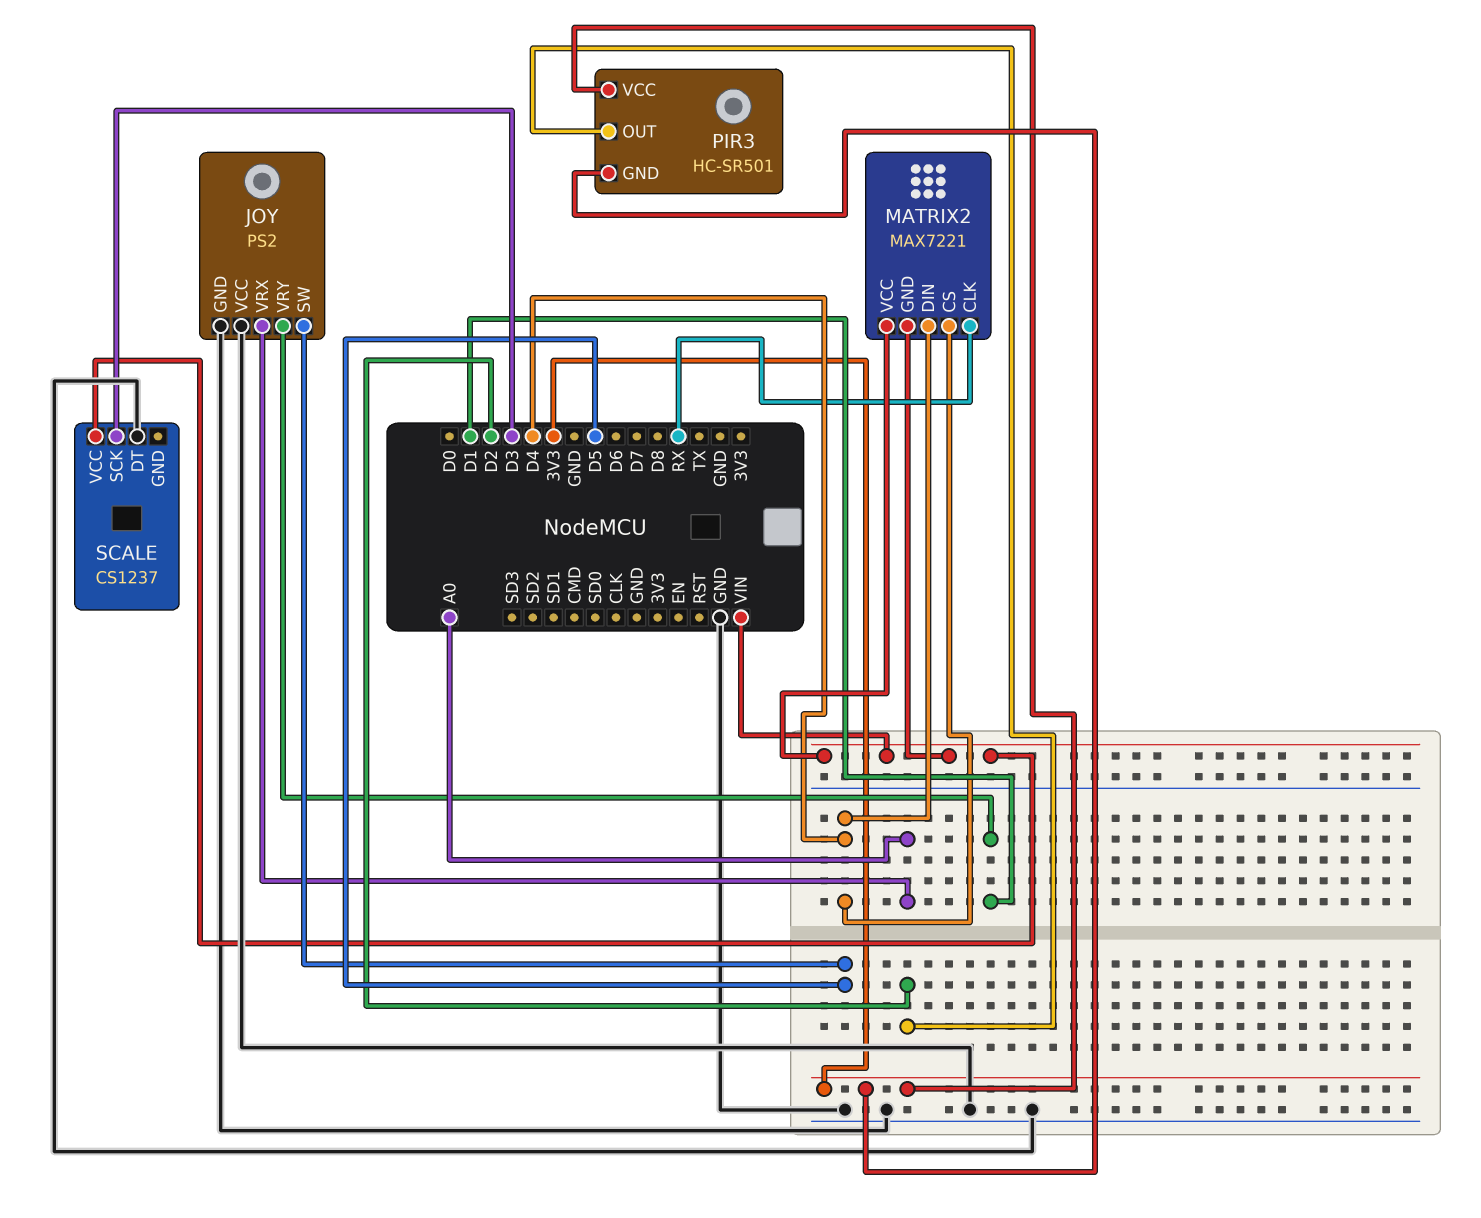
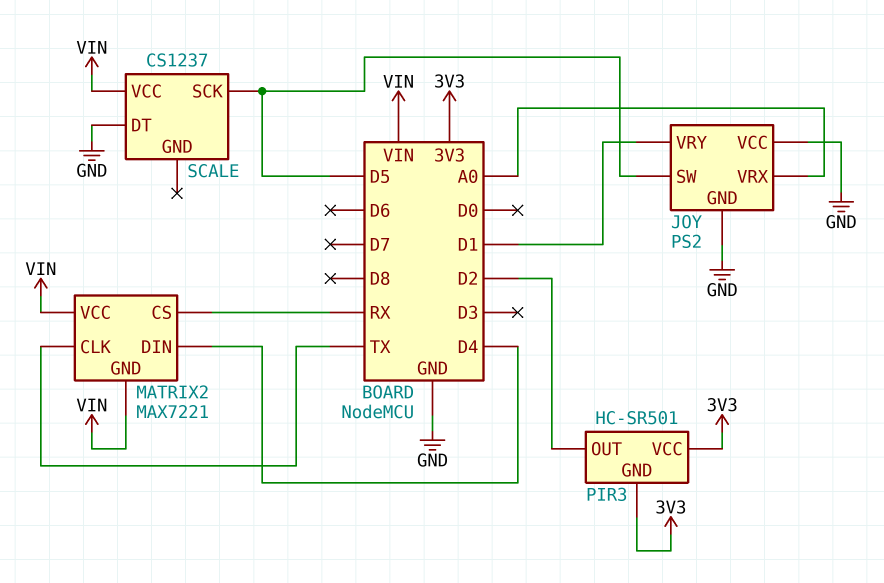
MATRIX2 pin CLK: RX -> TX
MATRIX2 pin CS: D4 -> RX
SCALE pin SCK: D3 -> D5

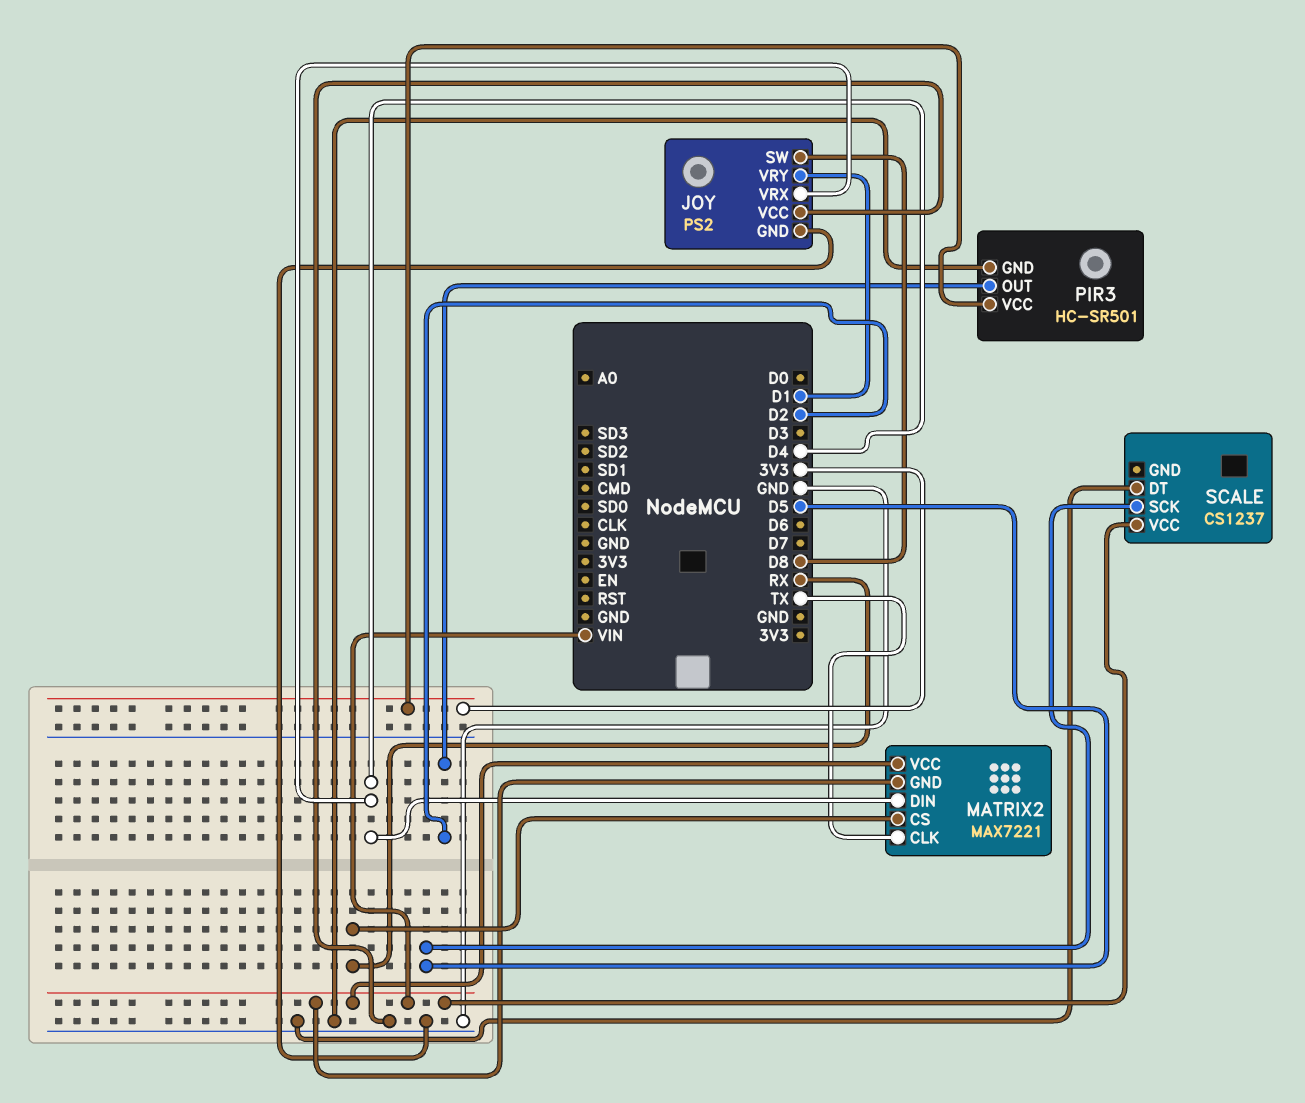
JOY pin SW: D5 -> D8
JOY pin VRX: A0 -> D4
PIR3 pin GND: 3V3 -> GND

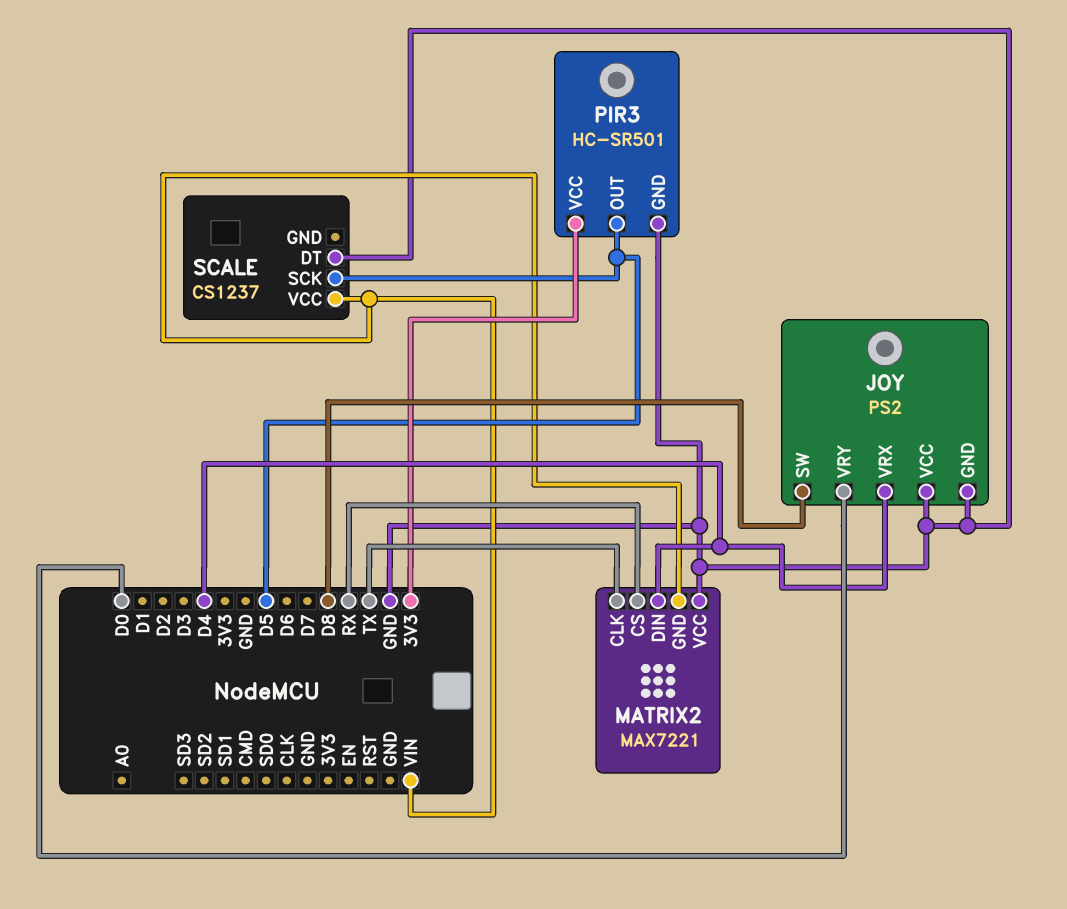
JOY pin VRY: D1 -> D0
MATRIX2 pin VCC: VIN -> GND
PIR3 pin OUT: D2 -> D5

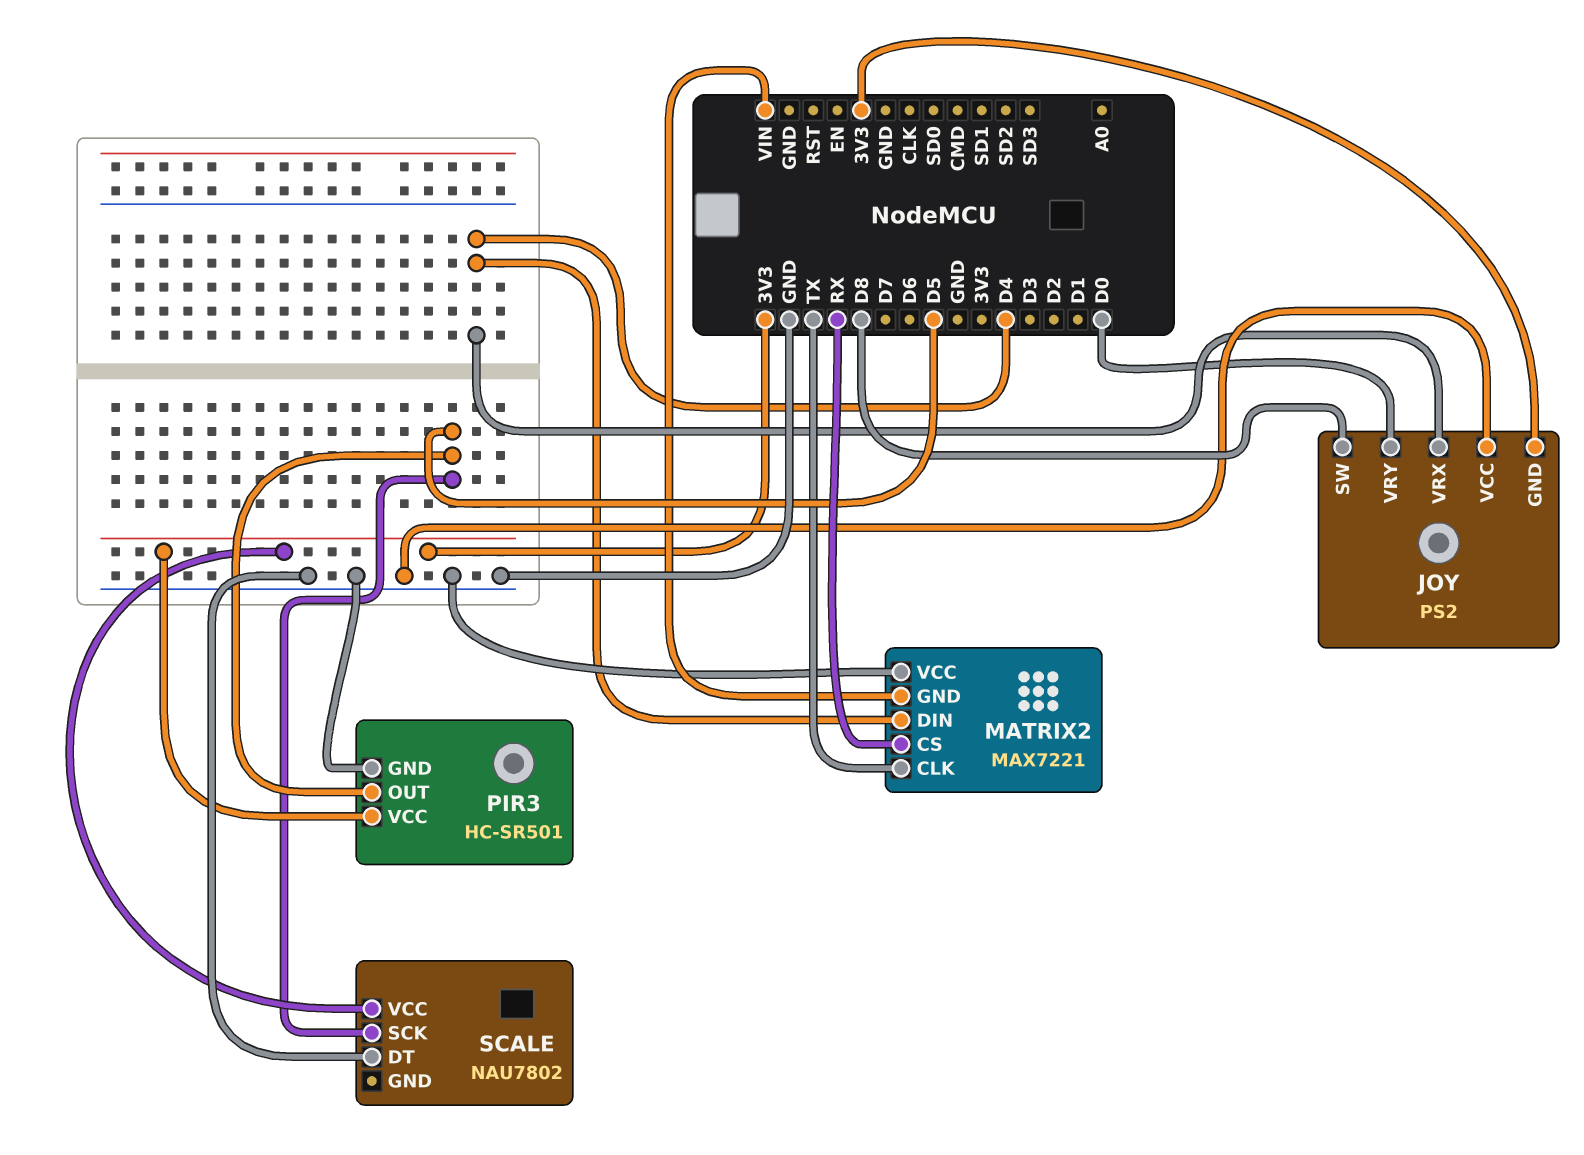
JOY pin GND: GND -> 3V3
SCALE: CS1237 -> NAU7802
SCALE pin VCC: VIN -> 3V3

